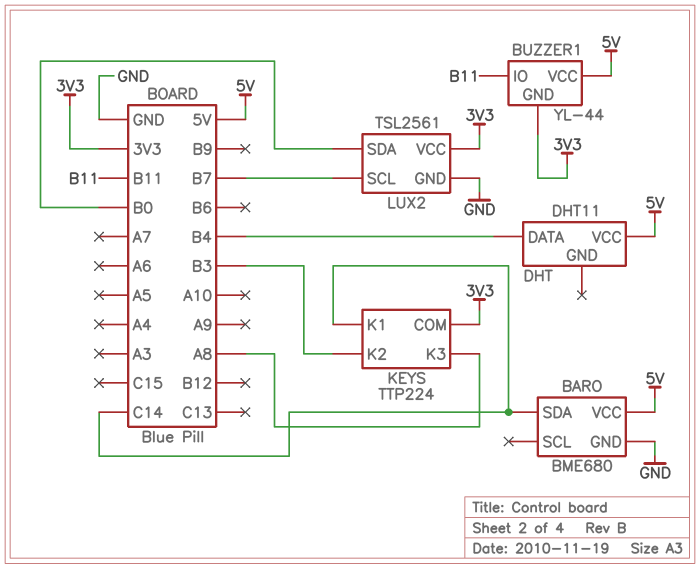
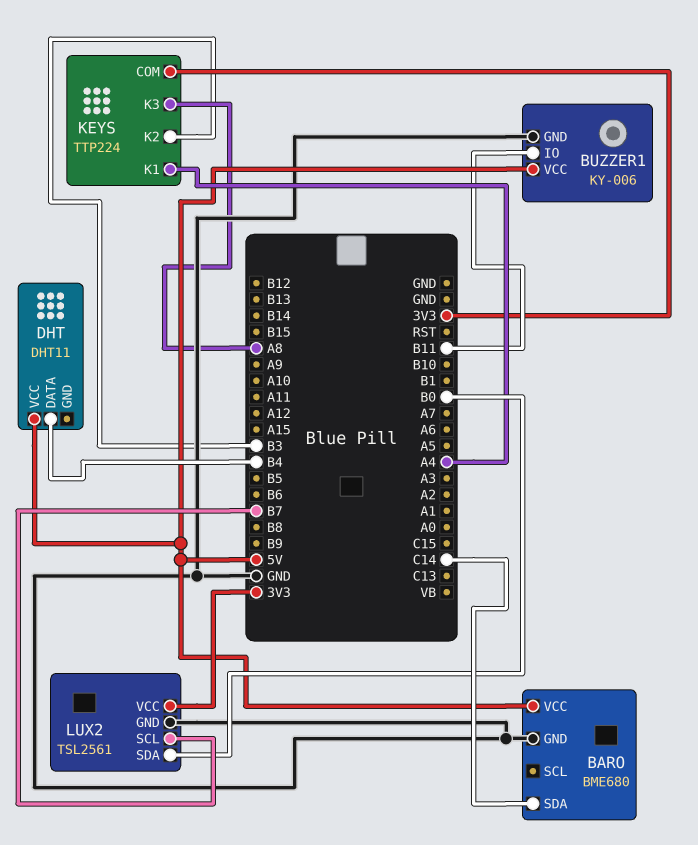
BUZZER1: YL-44 -> KY-006
BUZZER1 pin GND: 3V3 -> GND
KEYS pin K1: C14 -> A4

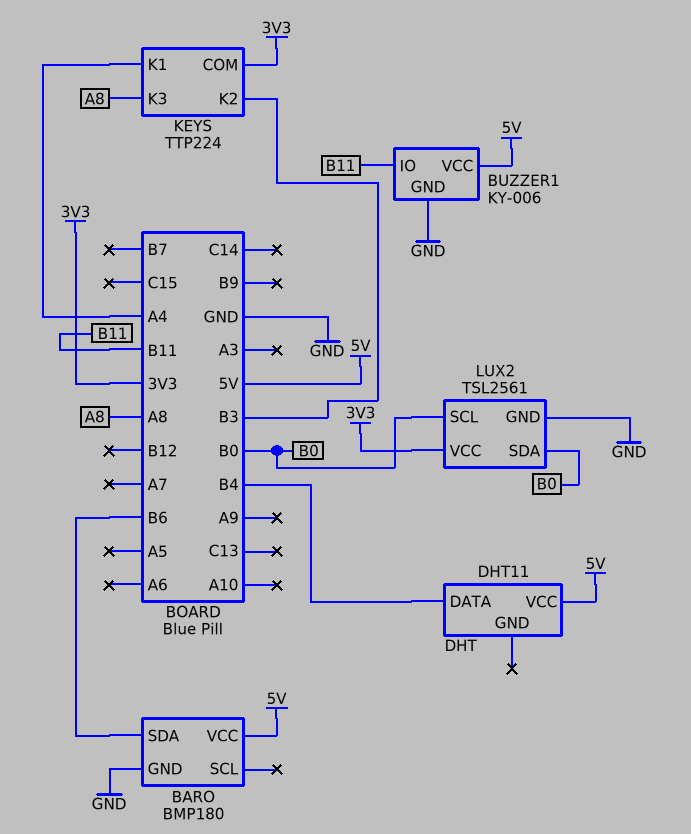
BARO: BME680 -> BMP180
BARO pin SDA: C14 -> B6
LUX2 pin SCL: B7 -> B0

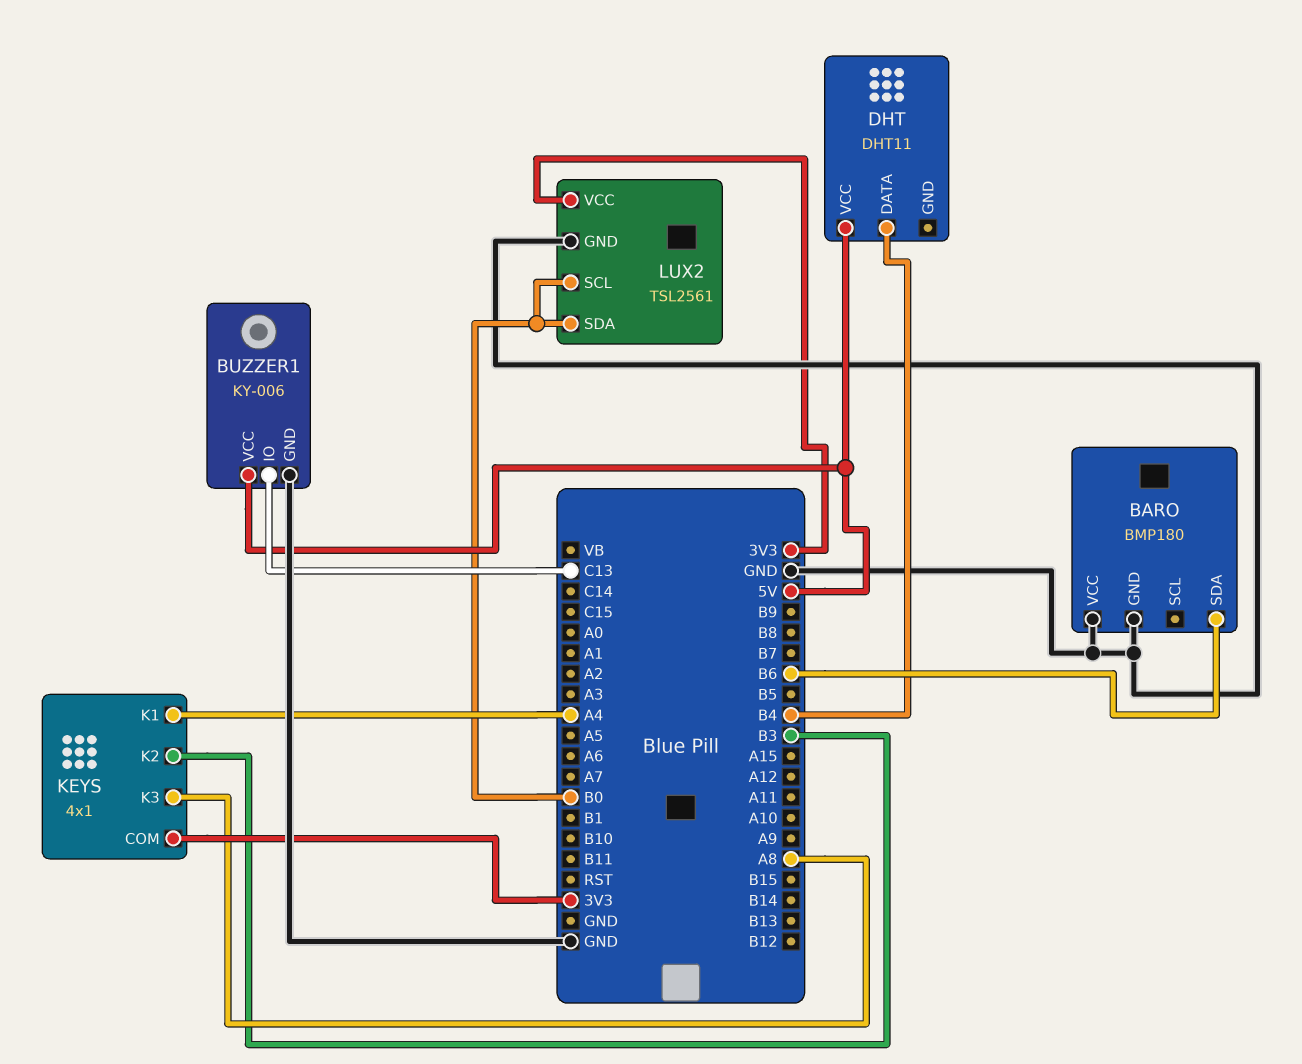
BARO pin VCC: 5V -> GND
BUZZER1 pin IO: B11 -> C13
KEYS: TTP224 -> 4x1

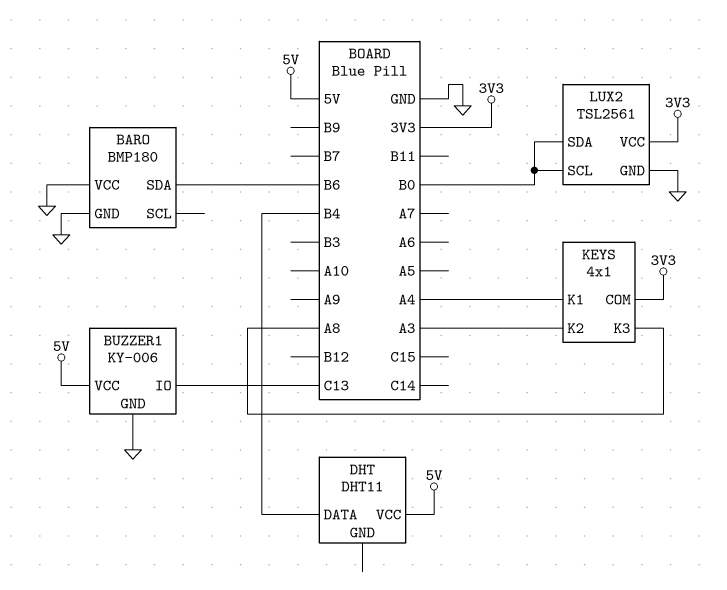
KEYS pin K2: B3 -> A3

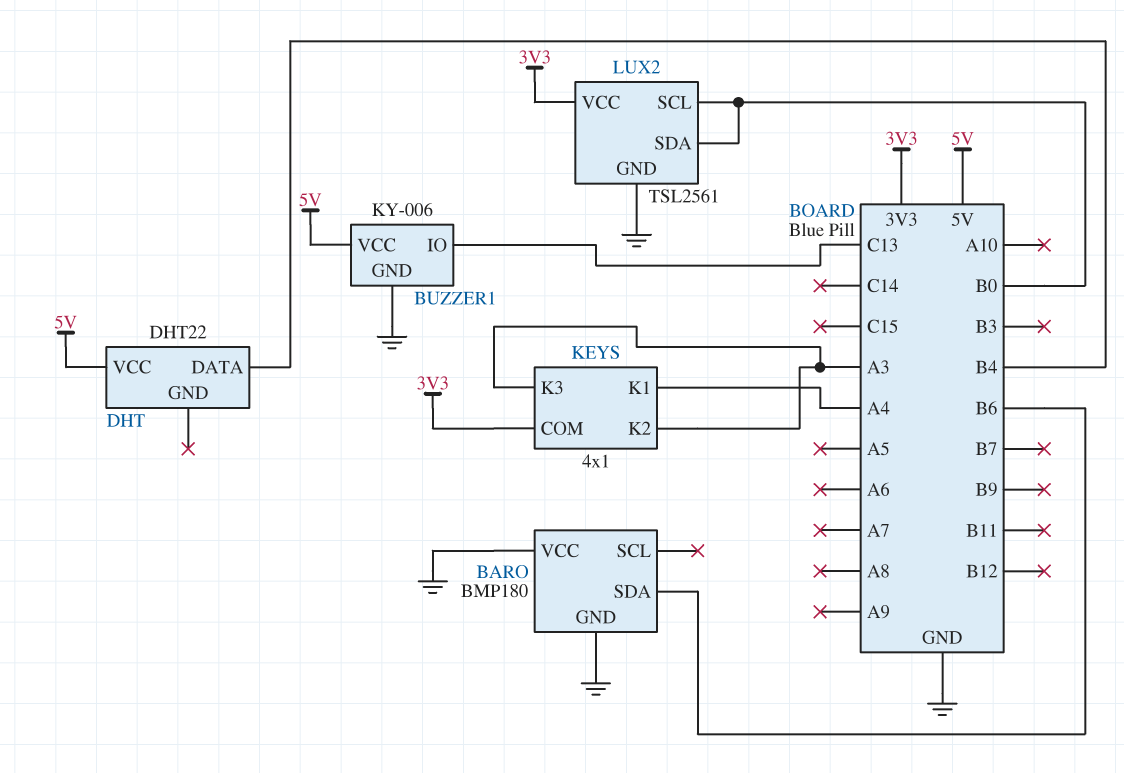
DHT: DHT11 -> DHT22
KEYS pin K3: A8 -> A3

